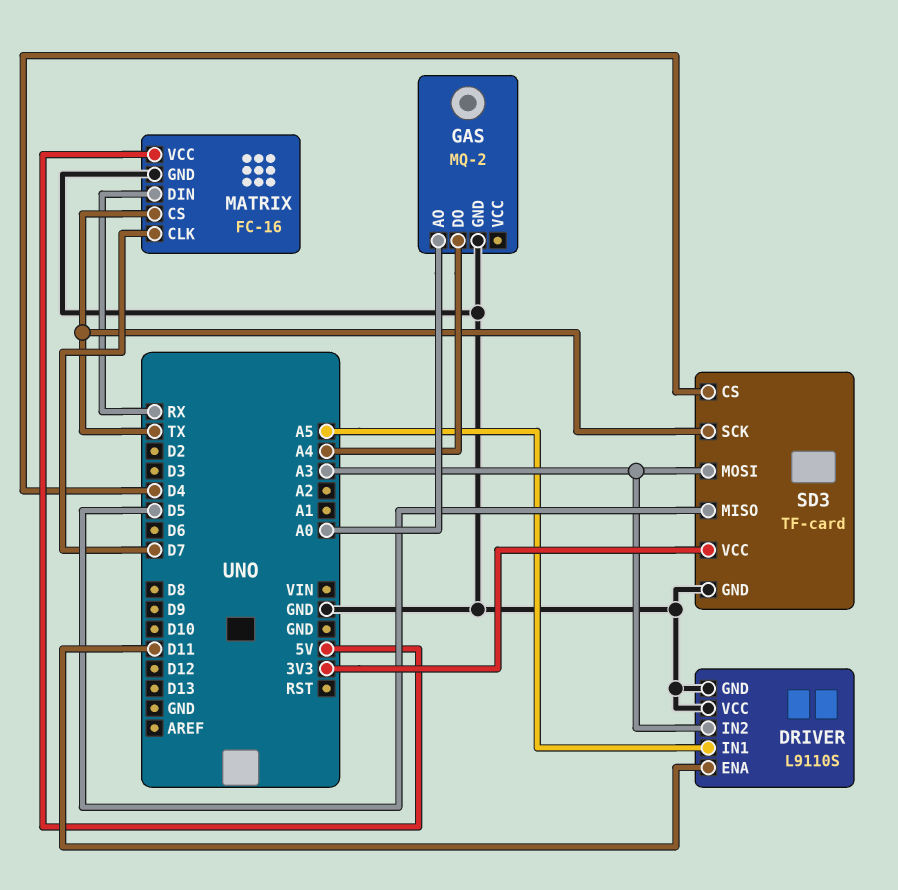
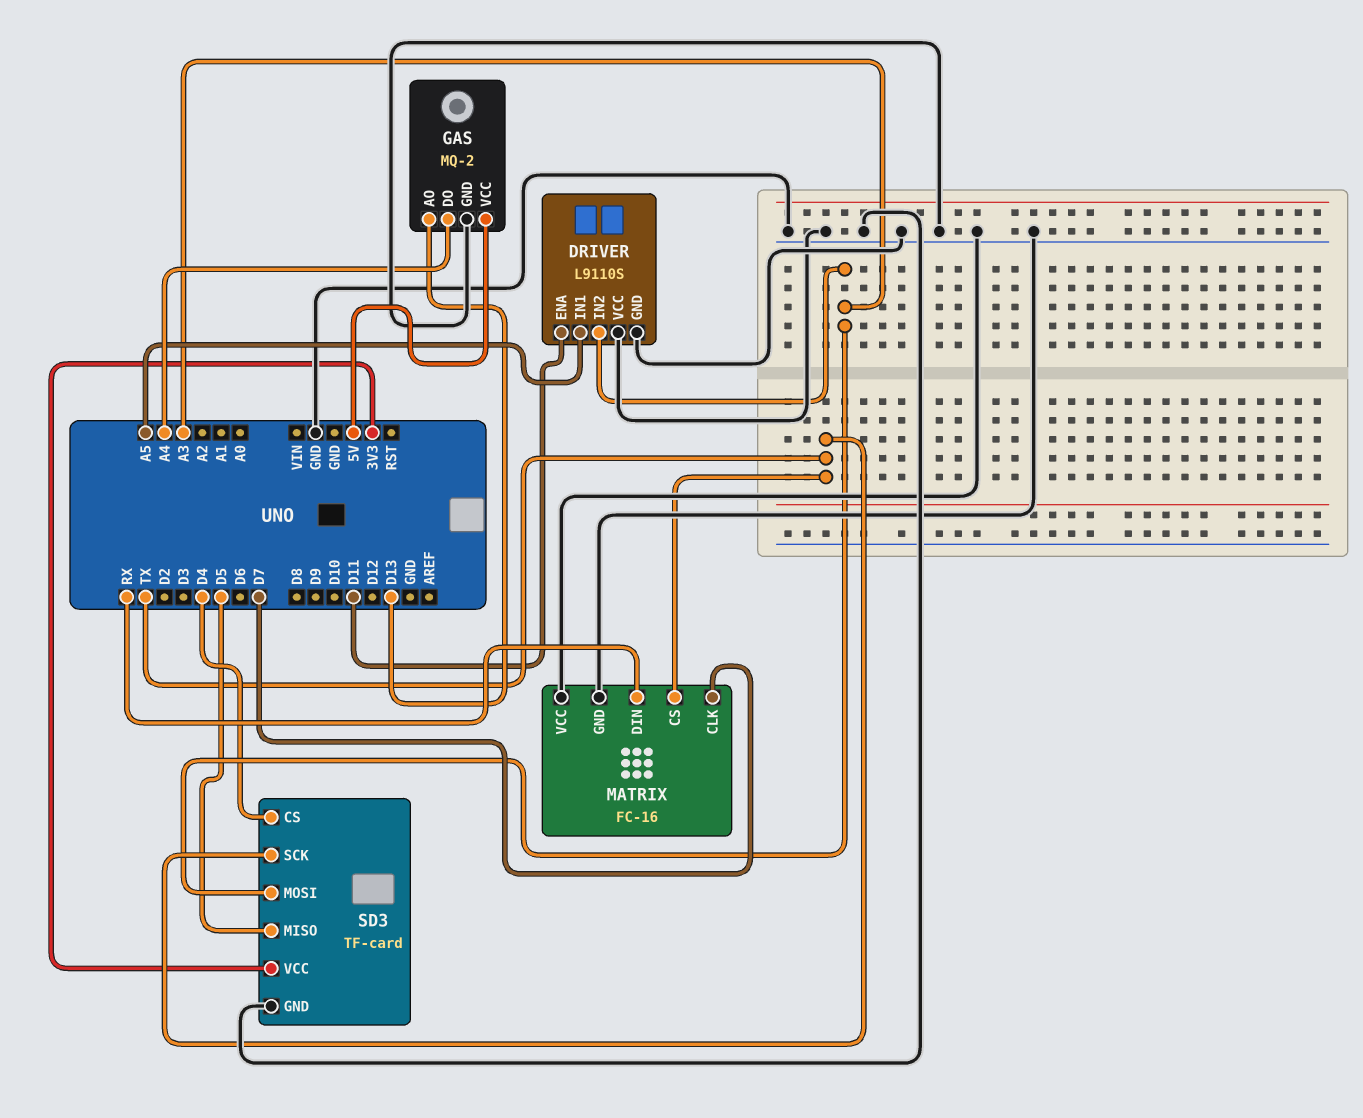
GAS pin AO: A0 -> D13
GAS pin VCC: none -> 5V
MATRIX pin VCC: 5V -> GND

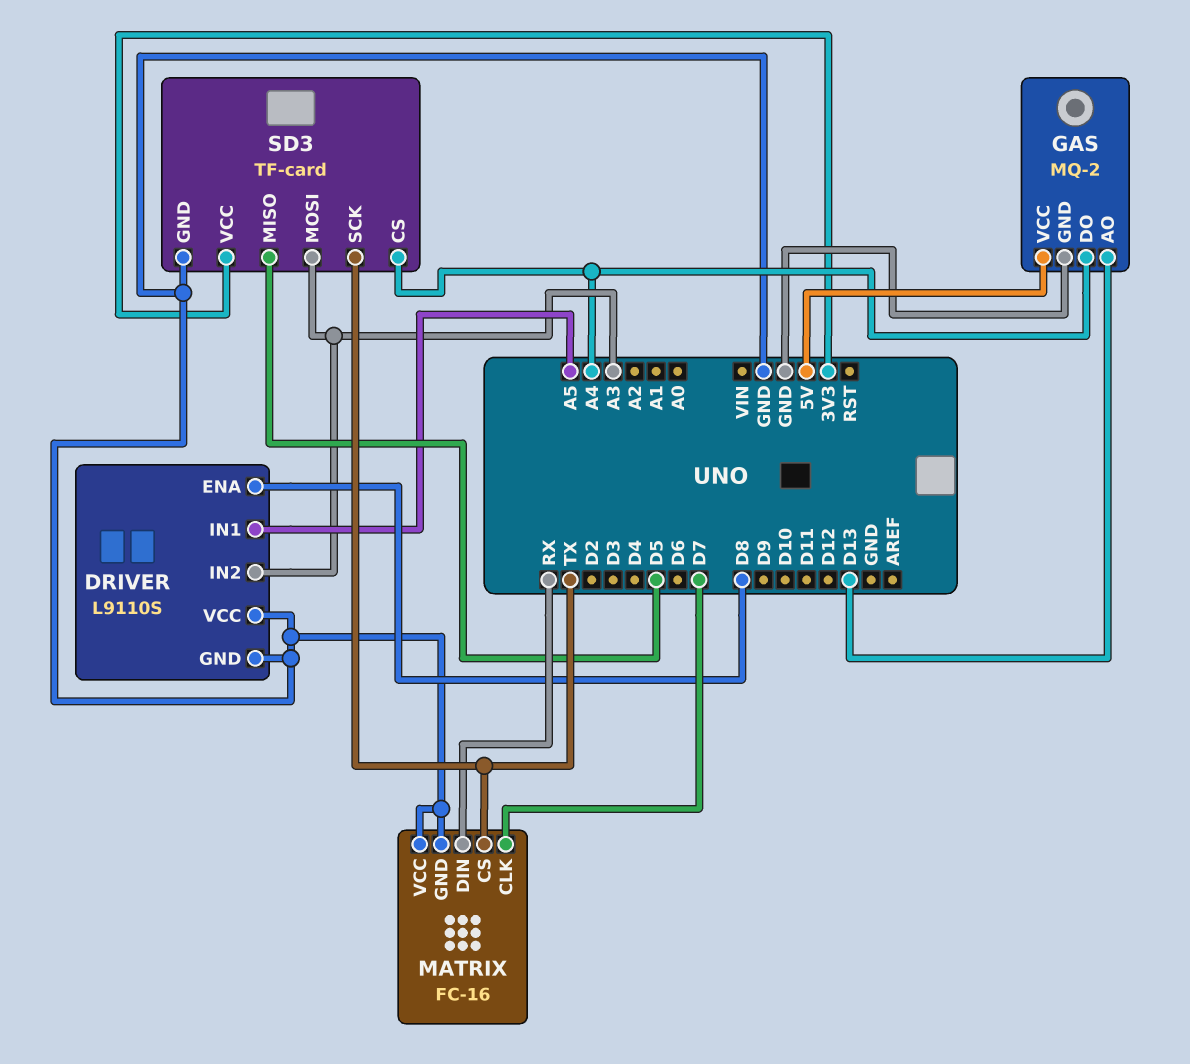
DRIVER pin ENA: D11 -> D8
SD3 pin CS: D4 -> A4

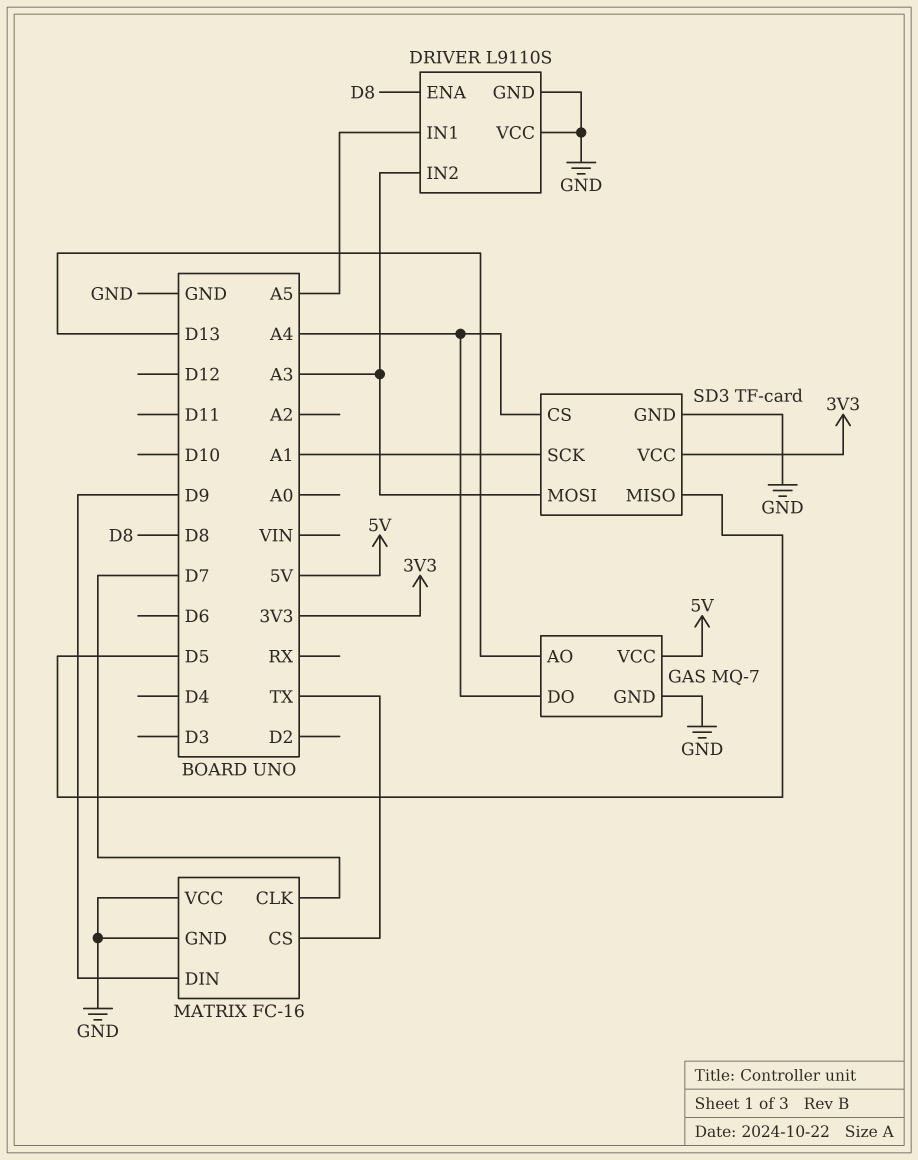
GAS: MQ-2 -> MQ-7
MATRIX pin DIN: RX -> D9
SD3 pin SCK: TX -> A1

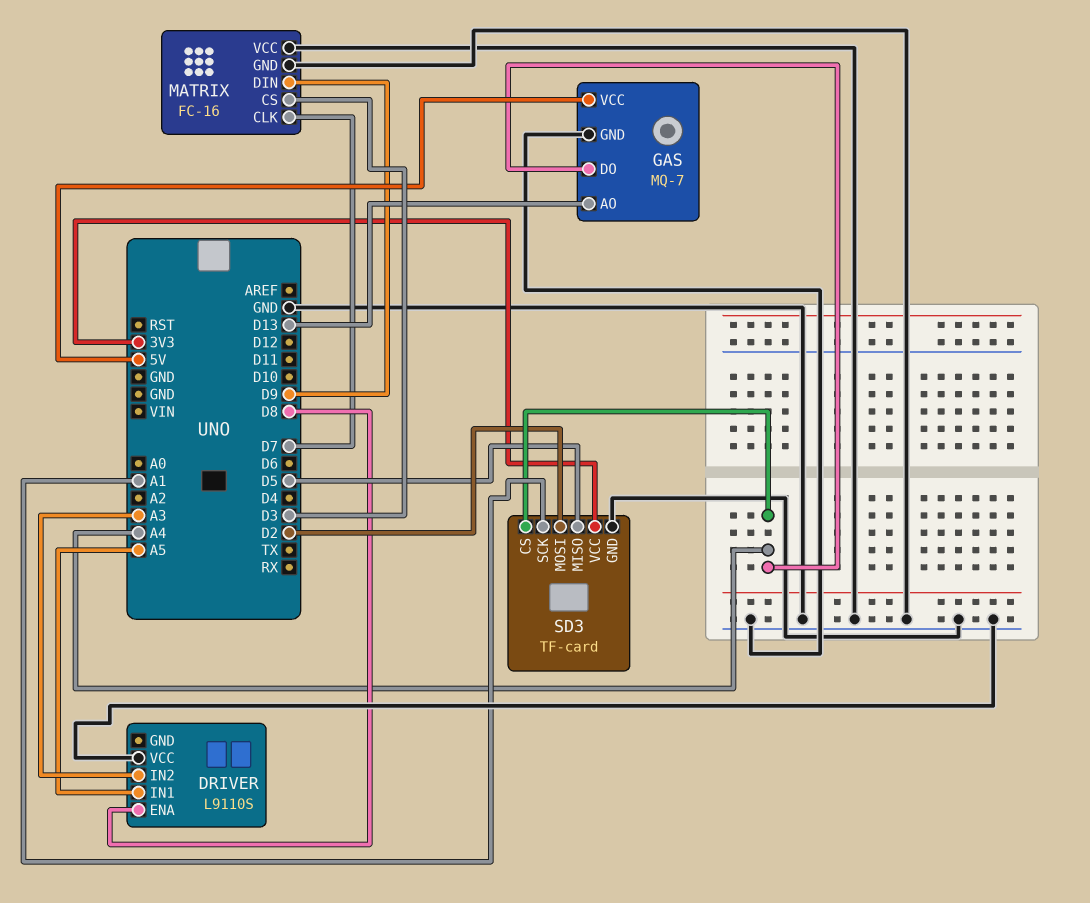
DRIVER pin GND: GND -> none
MATRIX pin CS: TX -> D3
SD3 pin MOSI: A3 -> D2

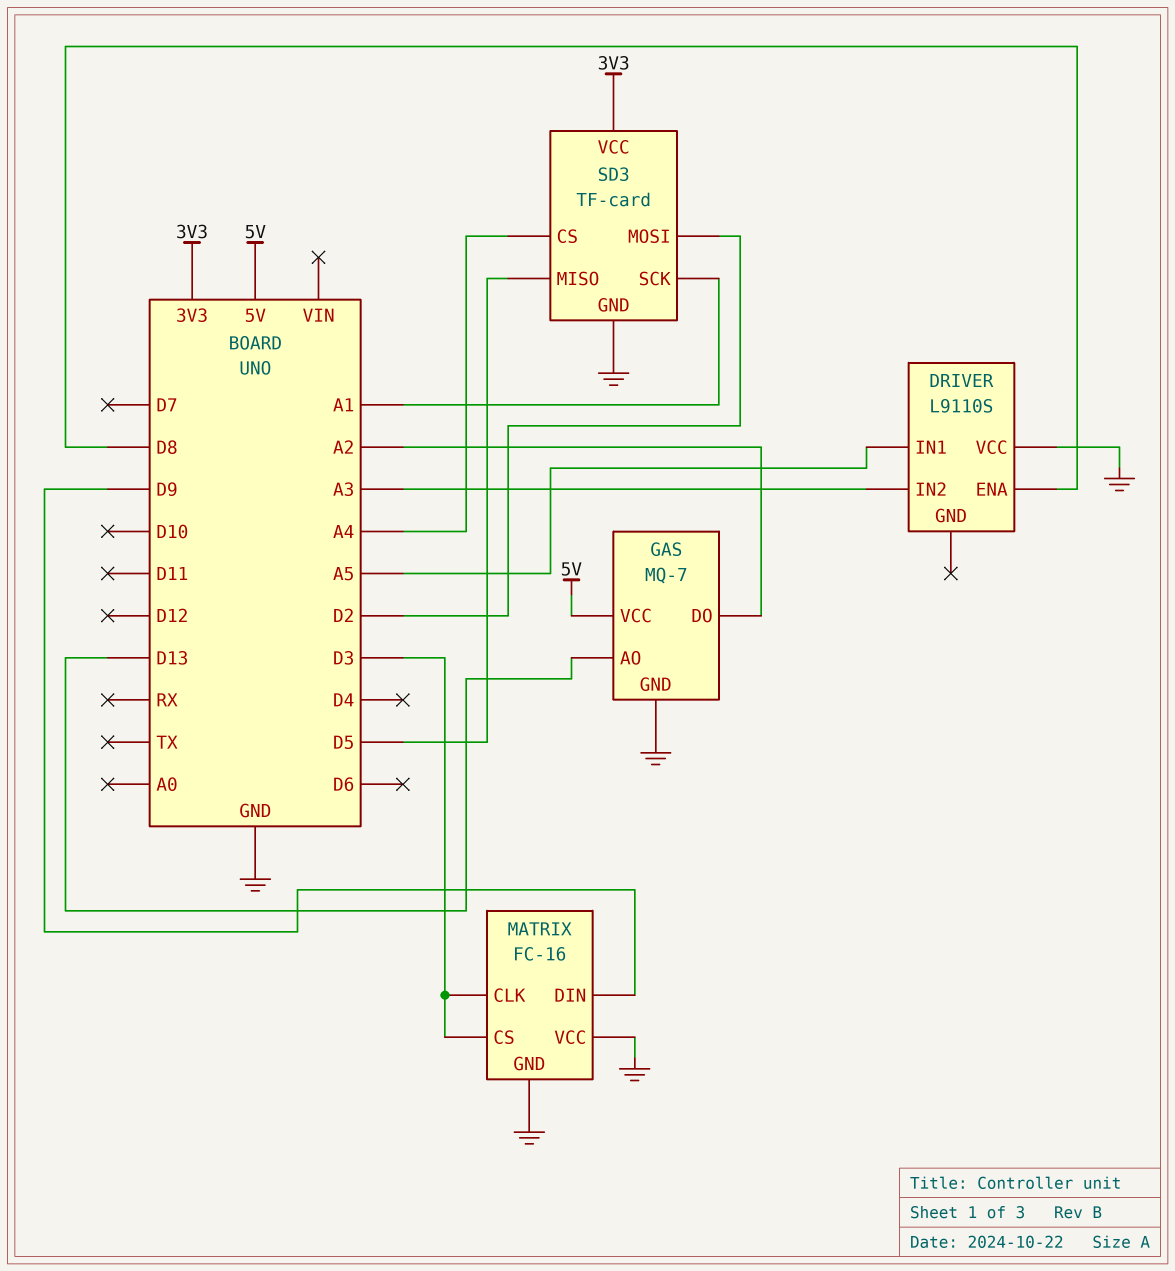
GAS pin DO: A4 -> A2
MATRIX pin CLK: D7 -> D3

